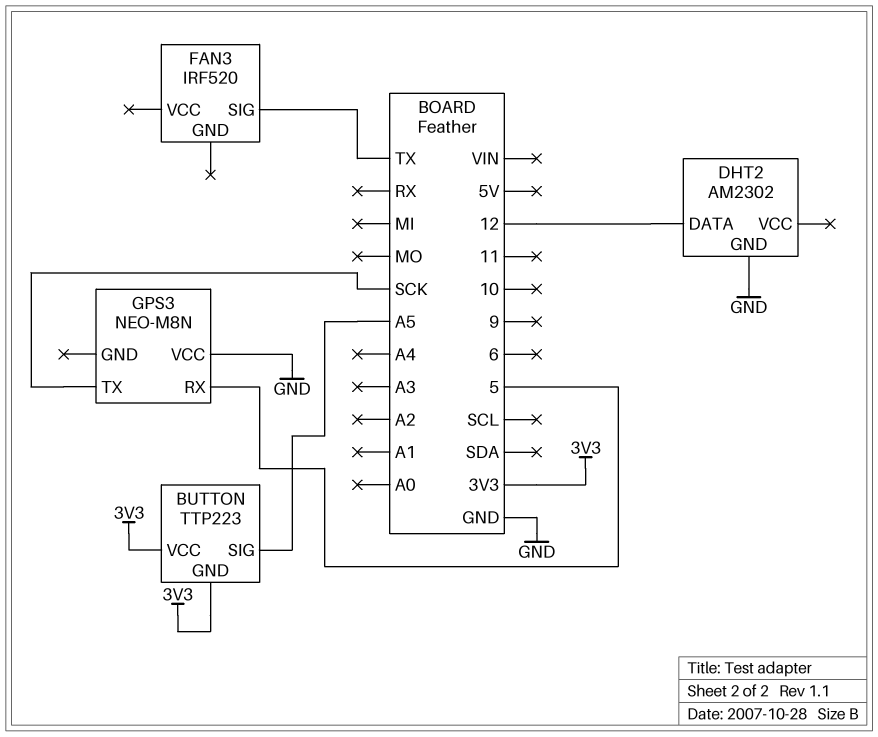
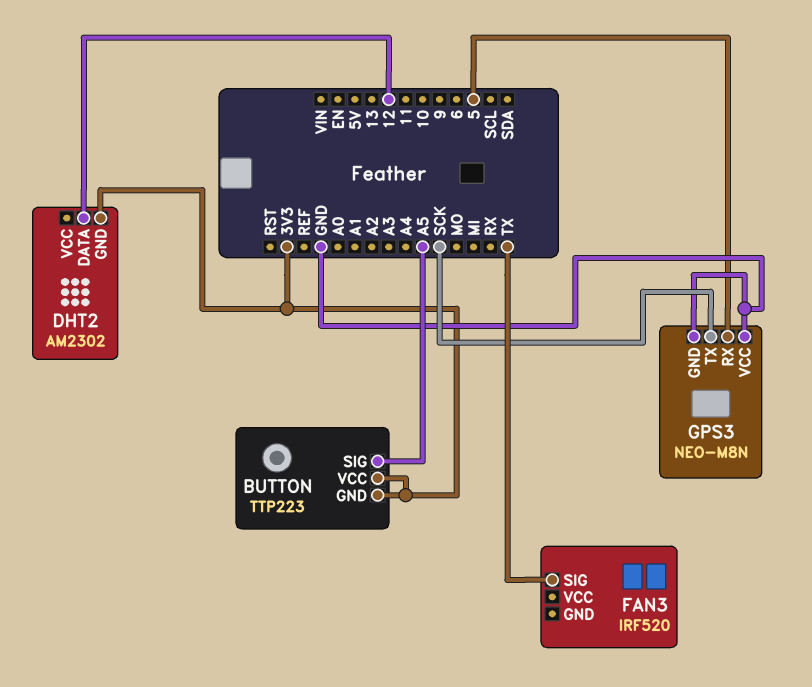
DHT2 pin GND: GND -> 3V3
GPS3 pin GND: none -> GND

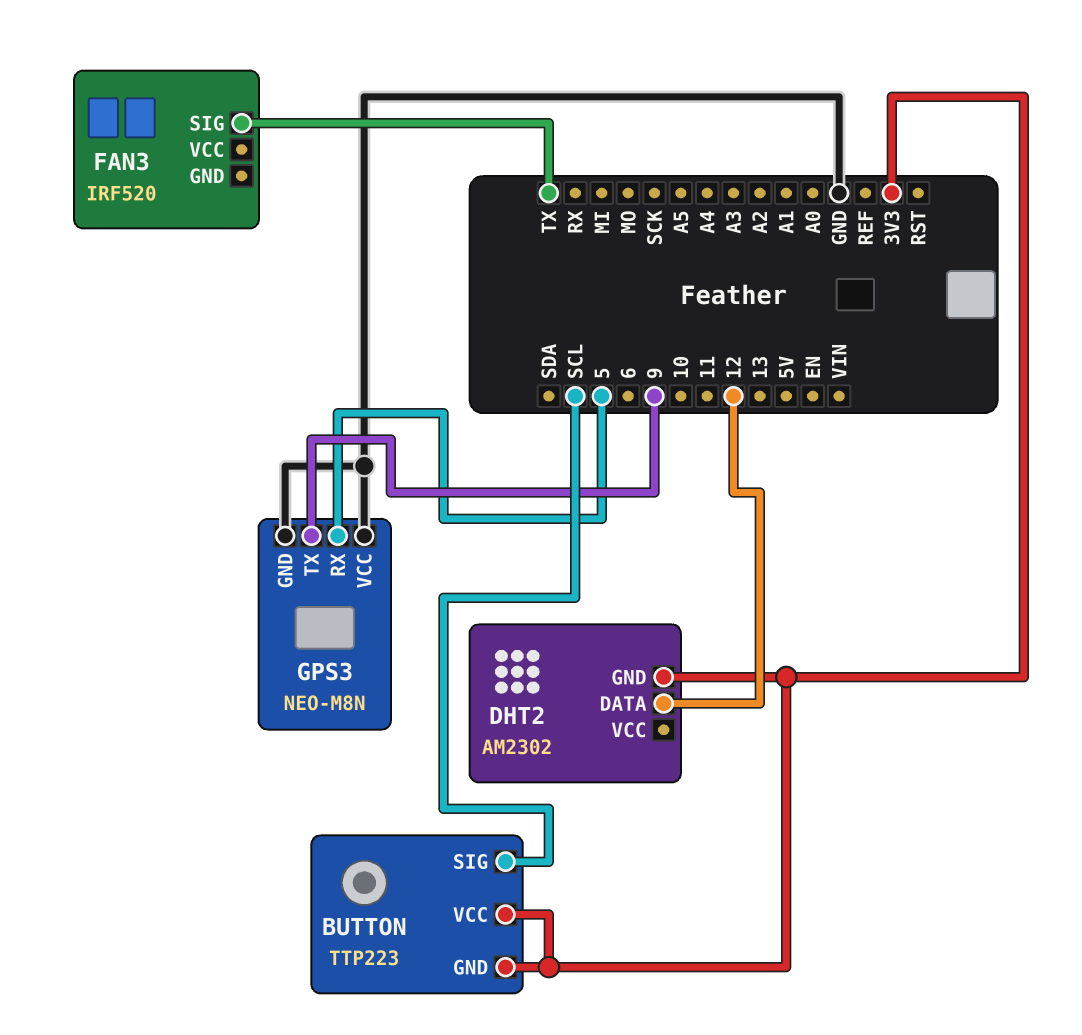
BUTTON pin SIG: A5 -> SCL
GPS3 pin TX: SCK -> 9

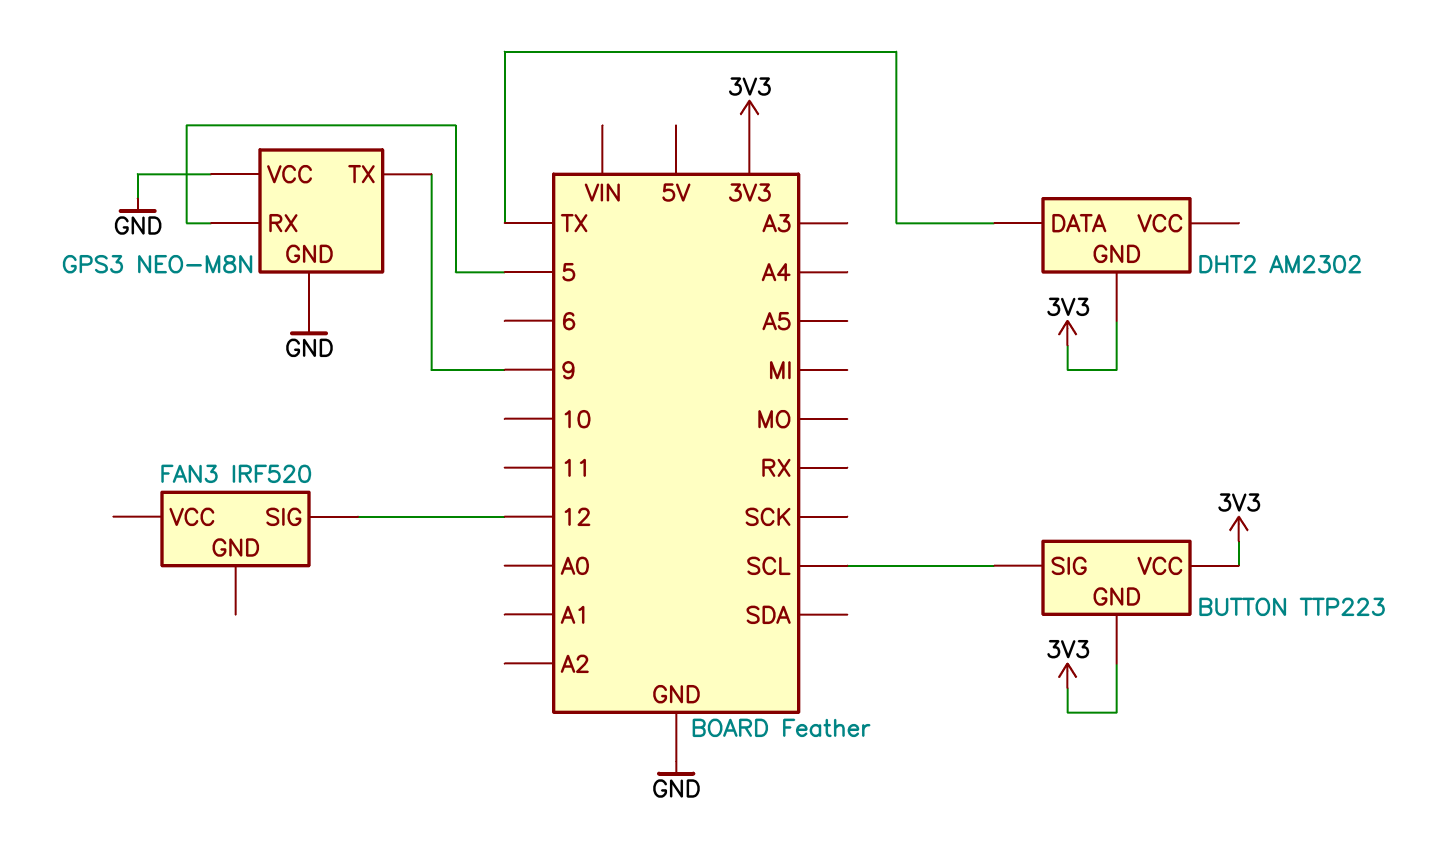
DHT2 pin DATA: 12 -> TX
FAN3 pin SIG: TX -> 12

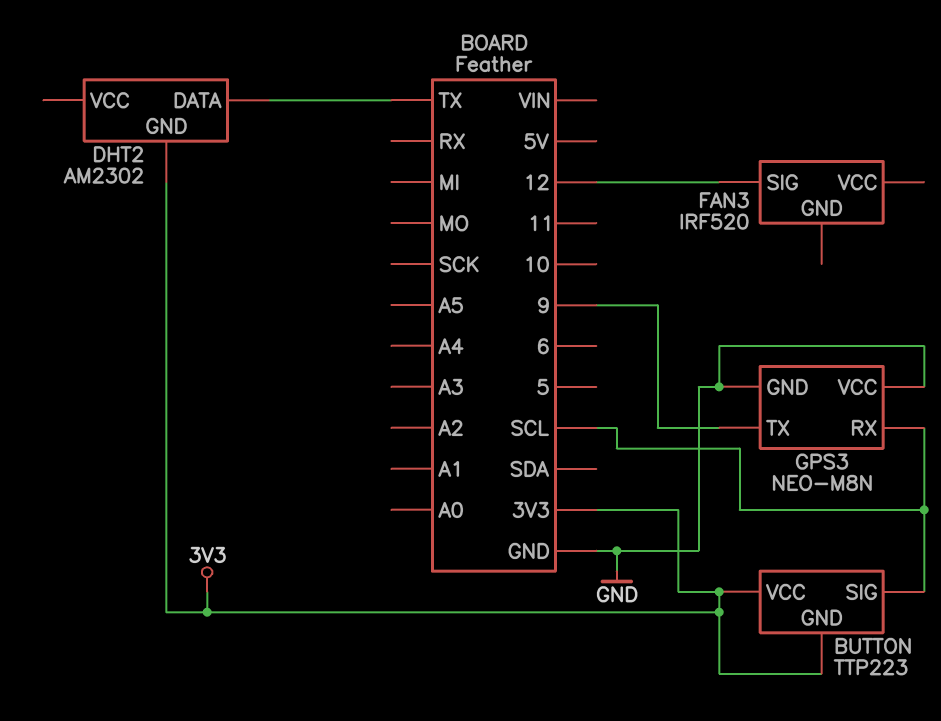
GPS3 pin RX: 5 -> SCL

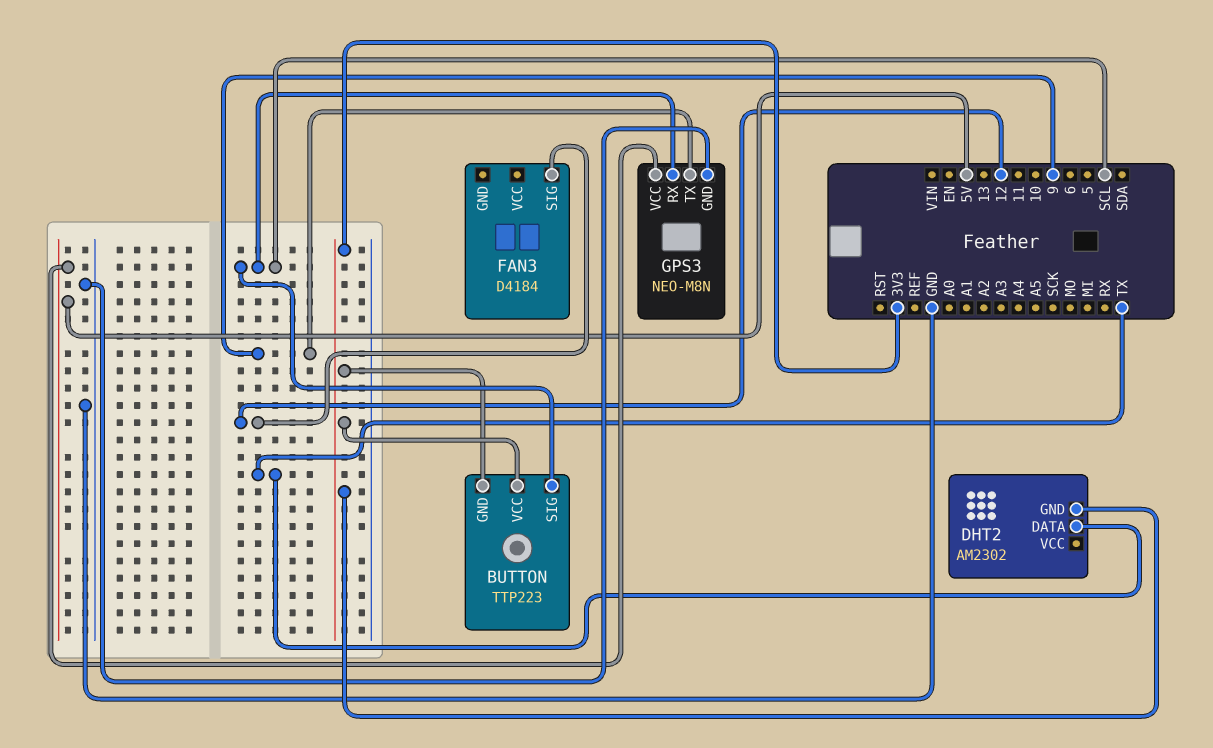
FAN3: IRF520 -> D4184
GPS3 pin VCC: GND -> 5V

